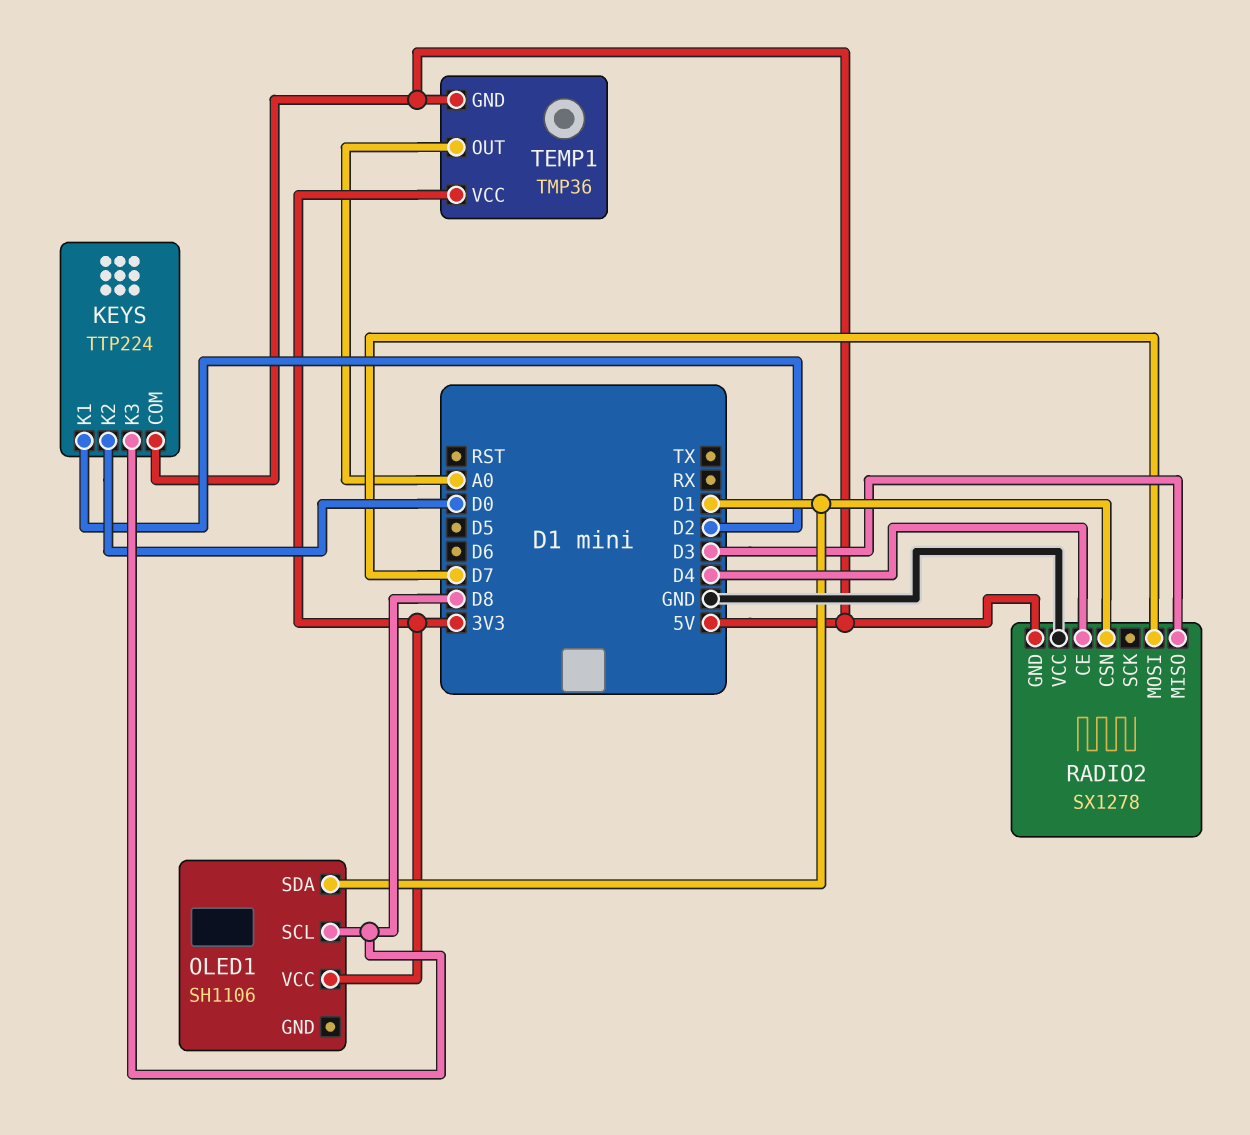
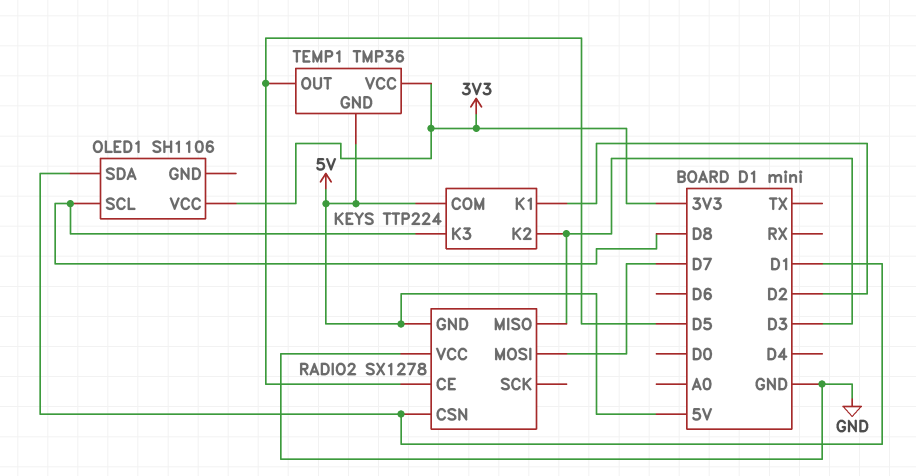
KEYS pin K2: D0 -> D3
RADIO2 pin CE: D4 -> D5
TEMP1 pin OUT: A0 -> D5

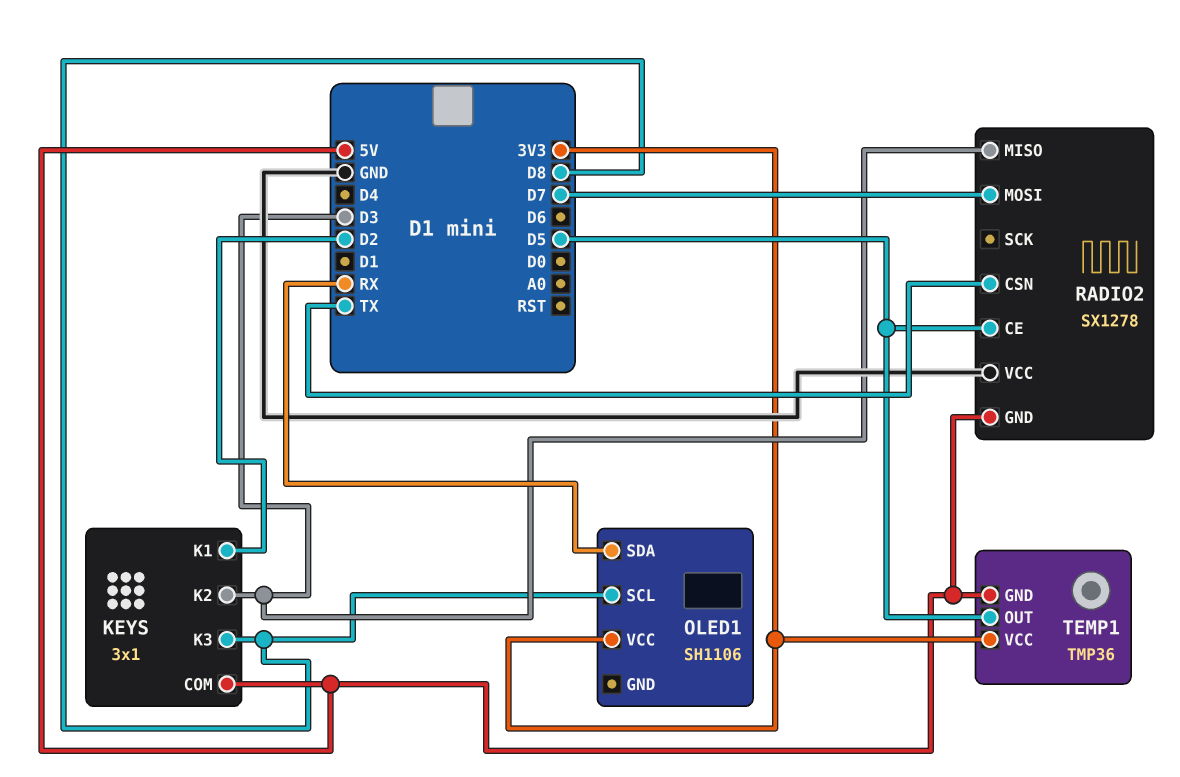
KEYS: TTP224 -> 3x1
OLED1 pin SDA: D1 -> RX
RADIO2 pin CSN: D1 -> TX

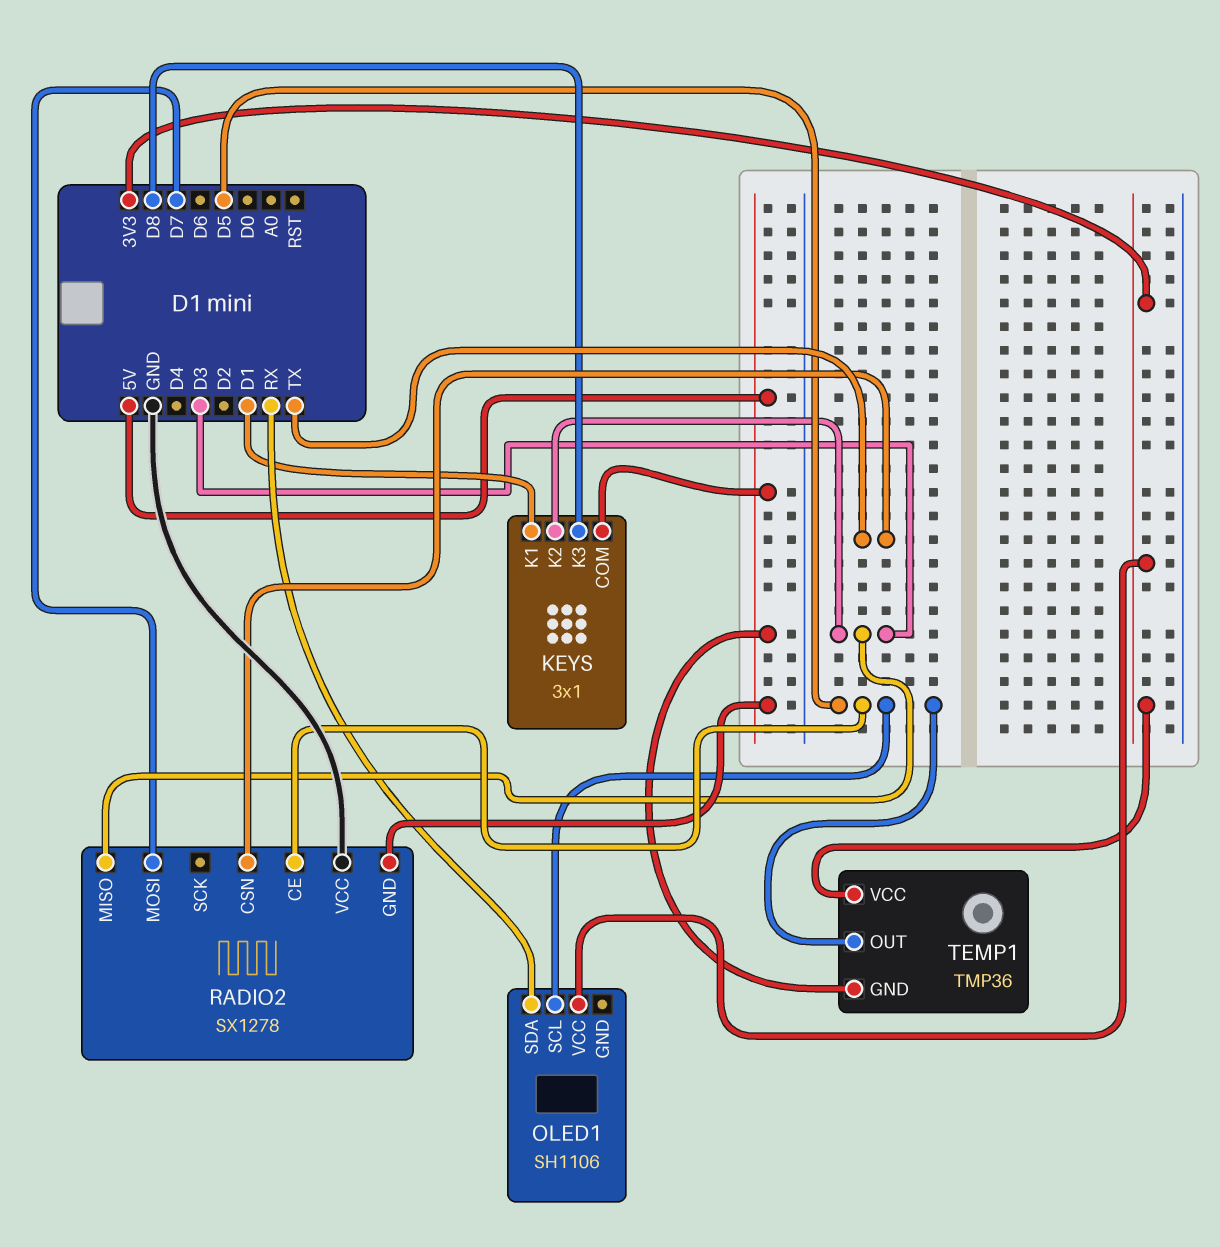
KEYS pin K1: D2 -> D1
OLED1 pin SCL: D8 -> D5

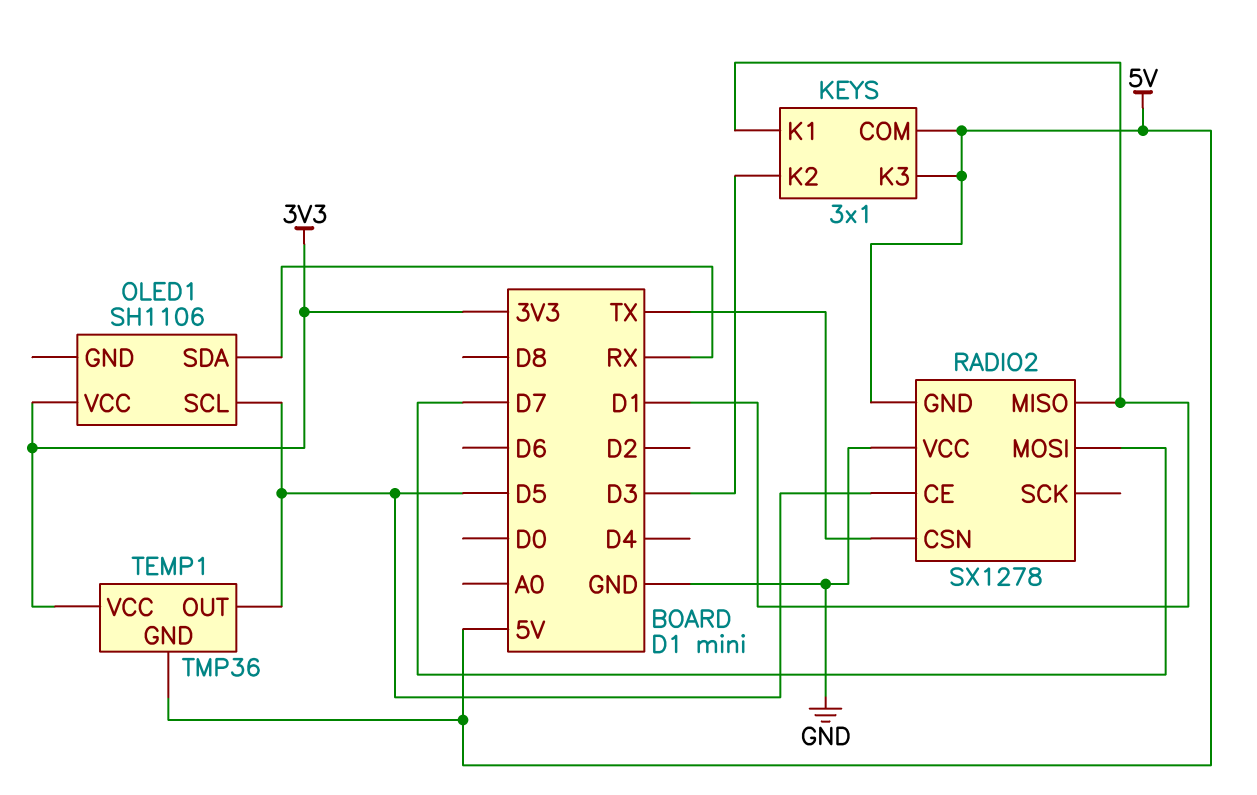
KEYS pin K3: D8 -> 5V
RADIO2 pin MISO: D3 -> D1

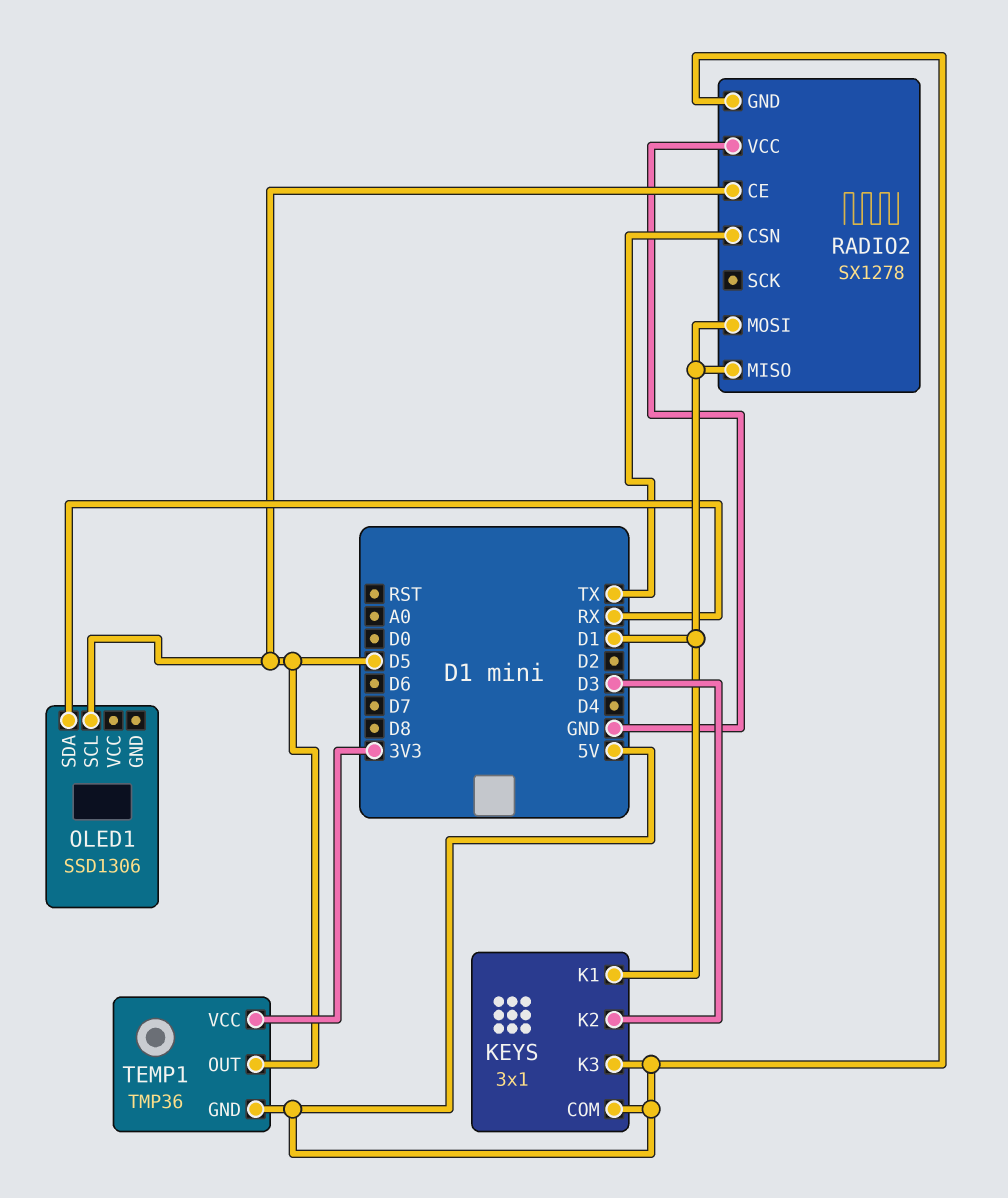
OLED1: SH1106 -> SSD1306
OLED1 pin VCC: 3V3 -> none
RADIO2 pin MOSI: D7 -> D1

